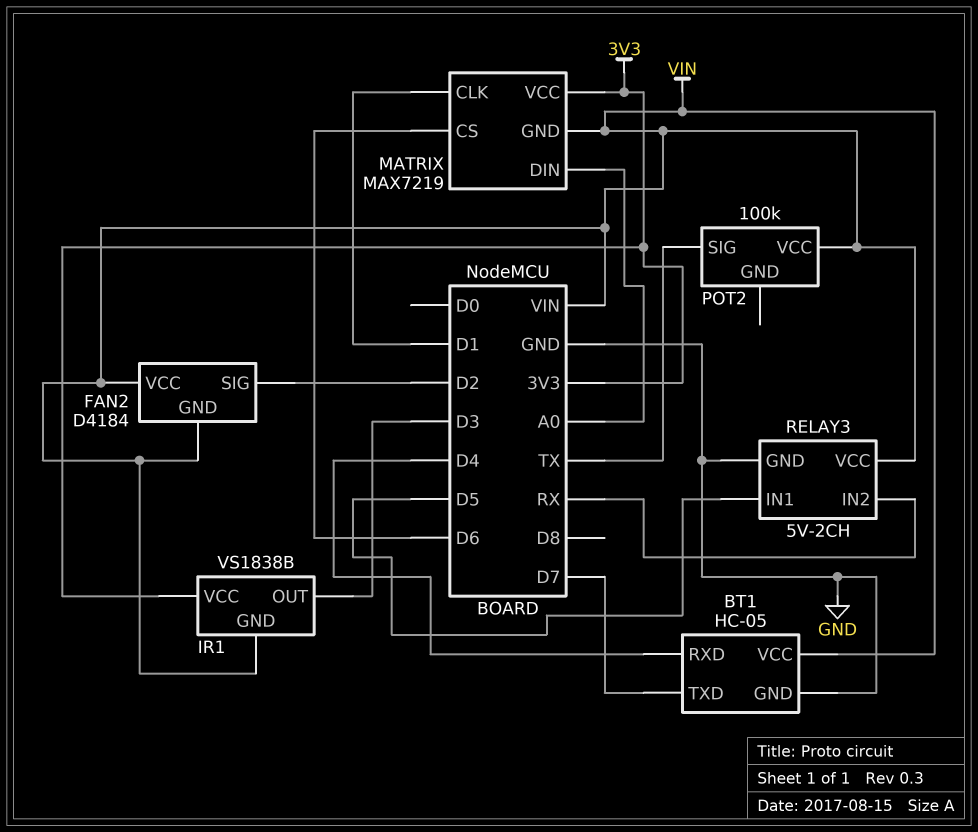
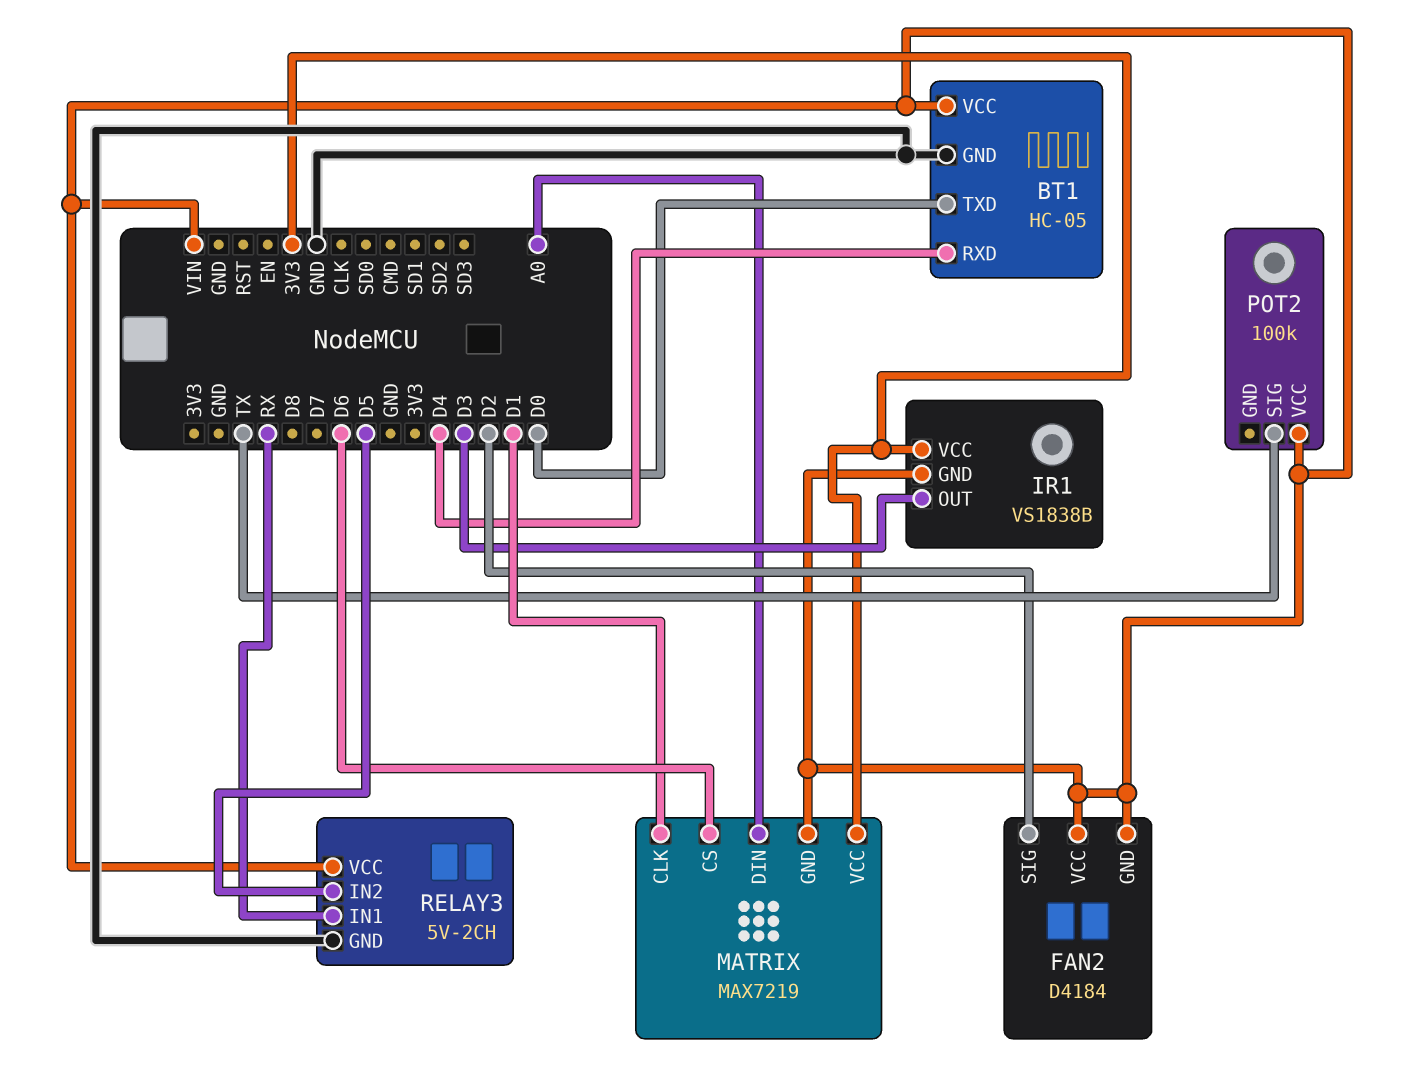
BT1 pin TXD: D7 -> D0
RELAY3 pin IN1: D5 -> RX
RELAY3 pin IN2: RX -> D5

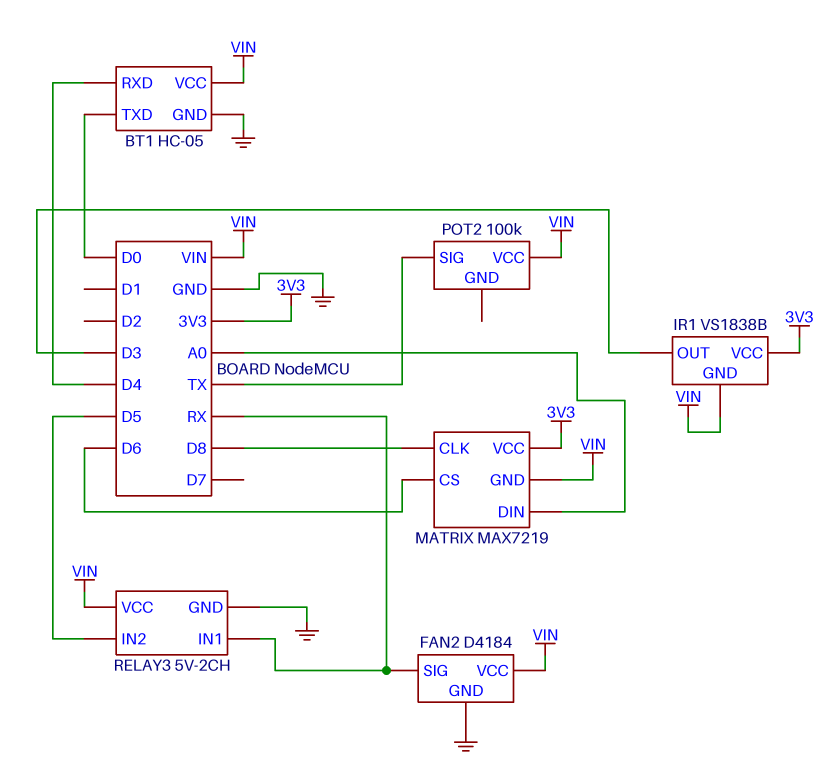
FAN2 pin GND: VIN -> GND
FAN2 pin SIG: D2 -> RX
MATRIX pin CLK: D1 -> D8

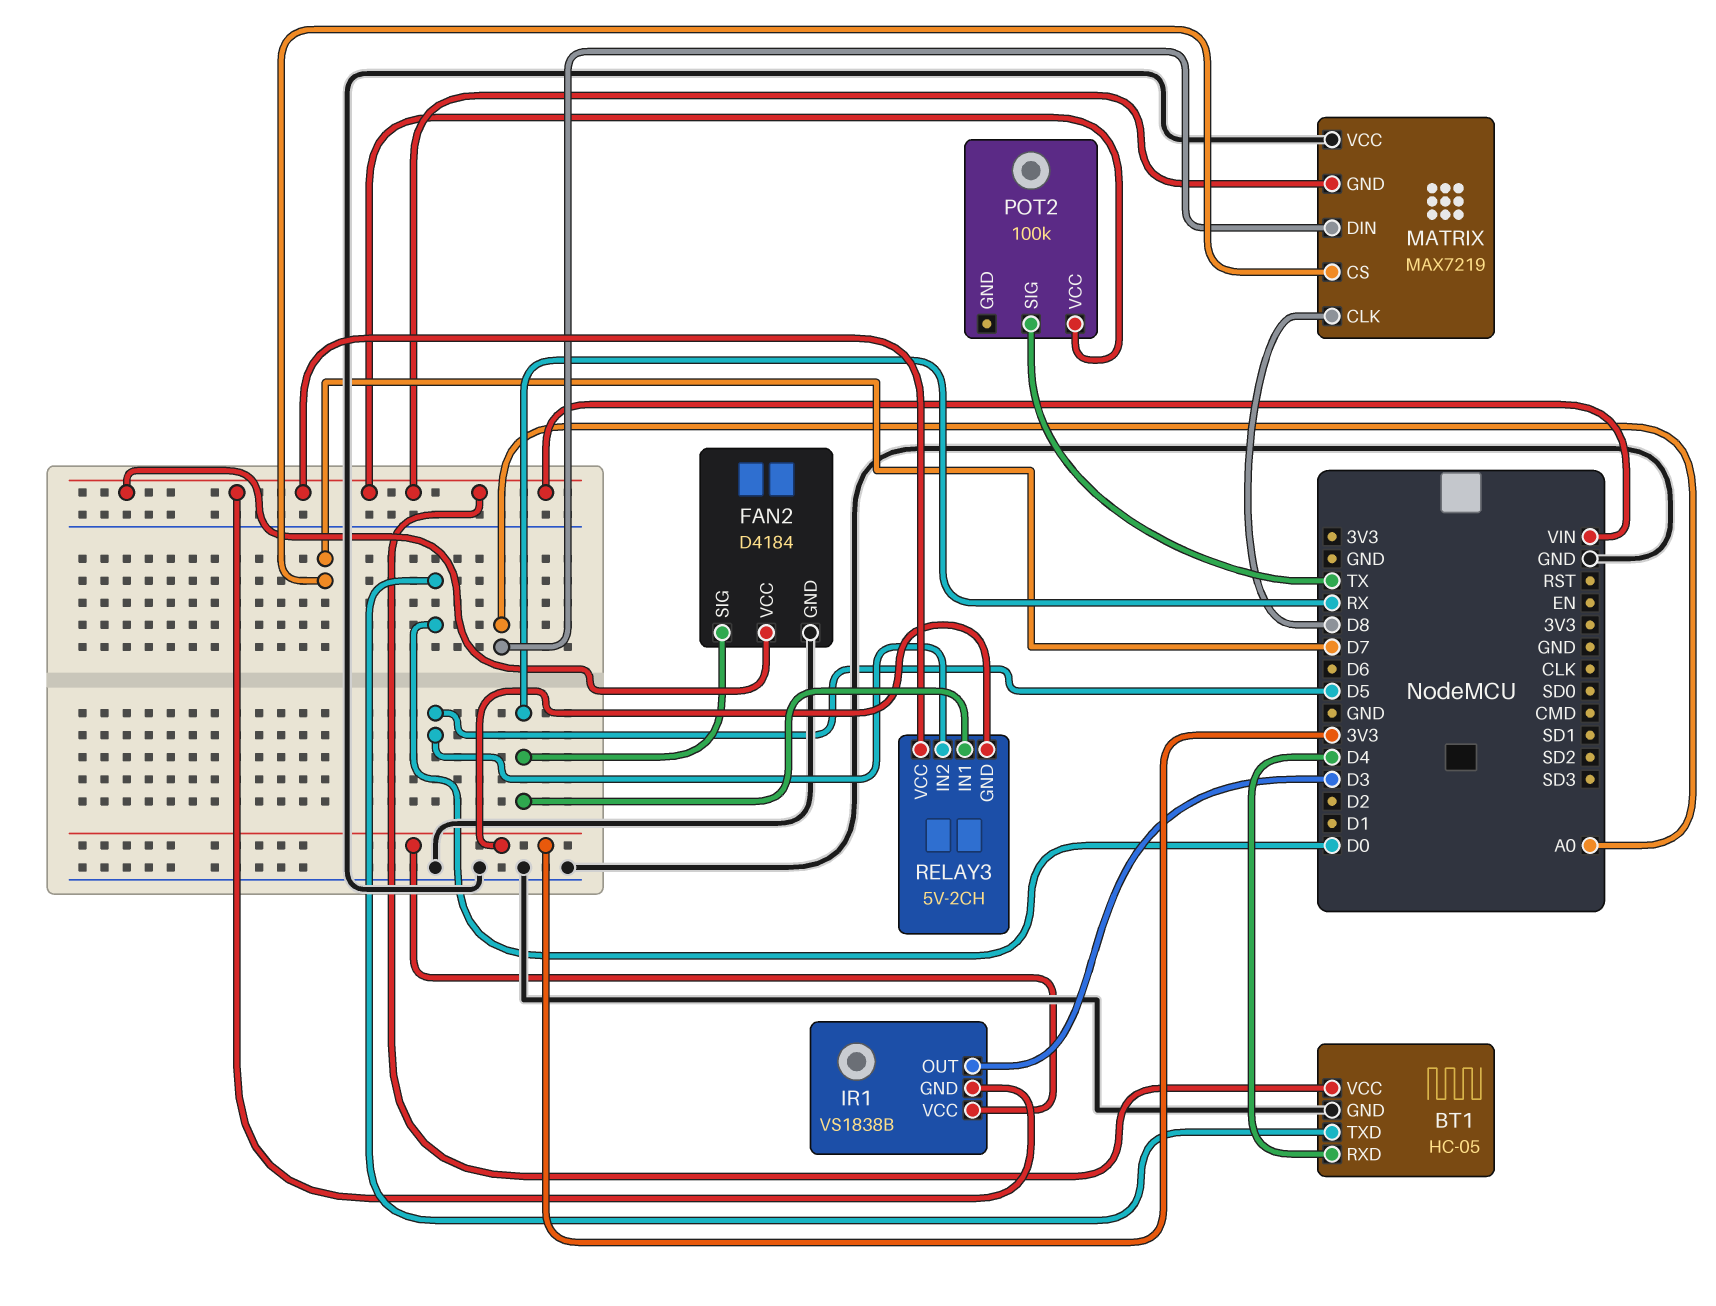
MATRIX pin CS: D6 -> D7
MATRIX pin VCC: 3V3 -> GND
RELAY3 pin GND: GND -> 3V3

